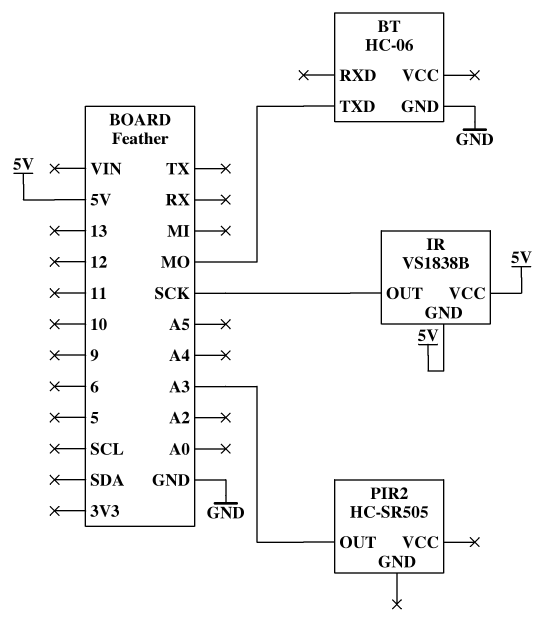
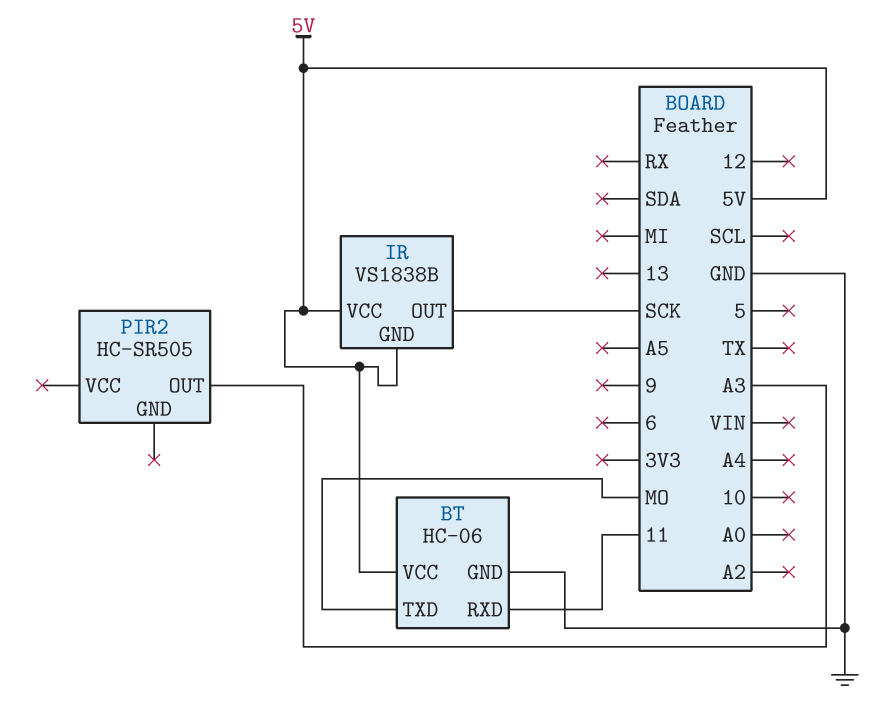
BT pin RXD: none -> 11
BT pin VCC: none -> 5V

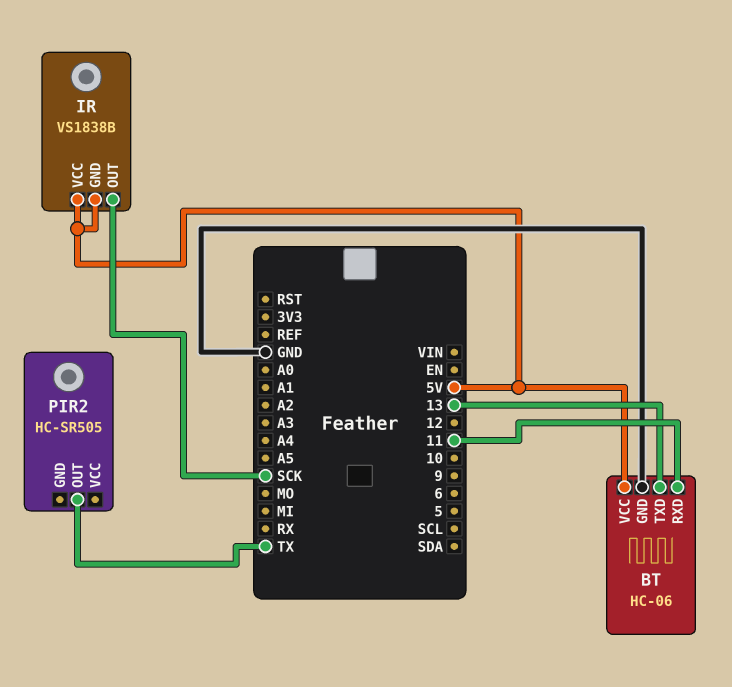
BT pin TXD: MO -> 13
PIR2 pin OUT: A3 -> TX

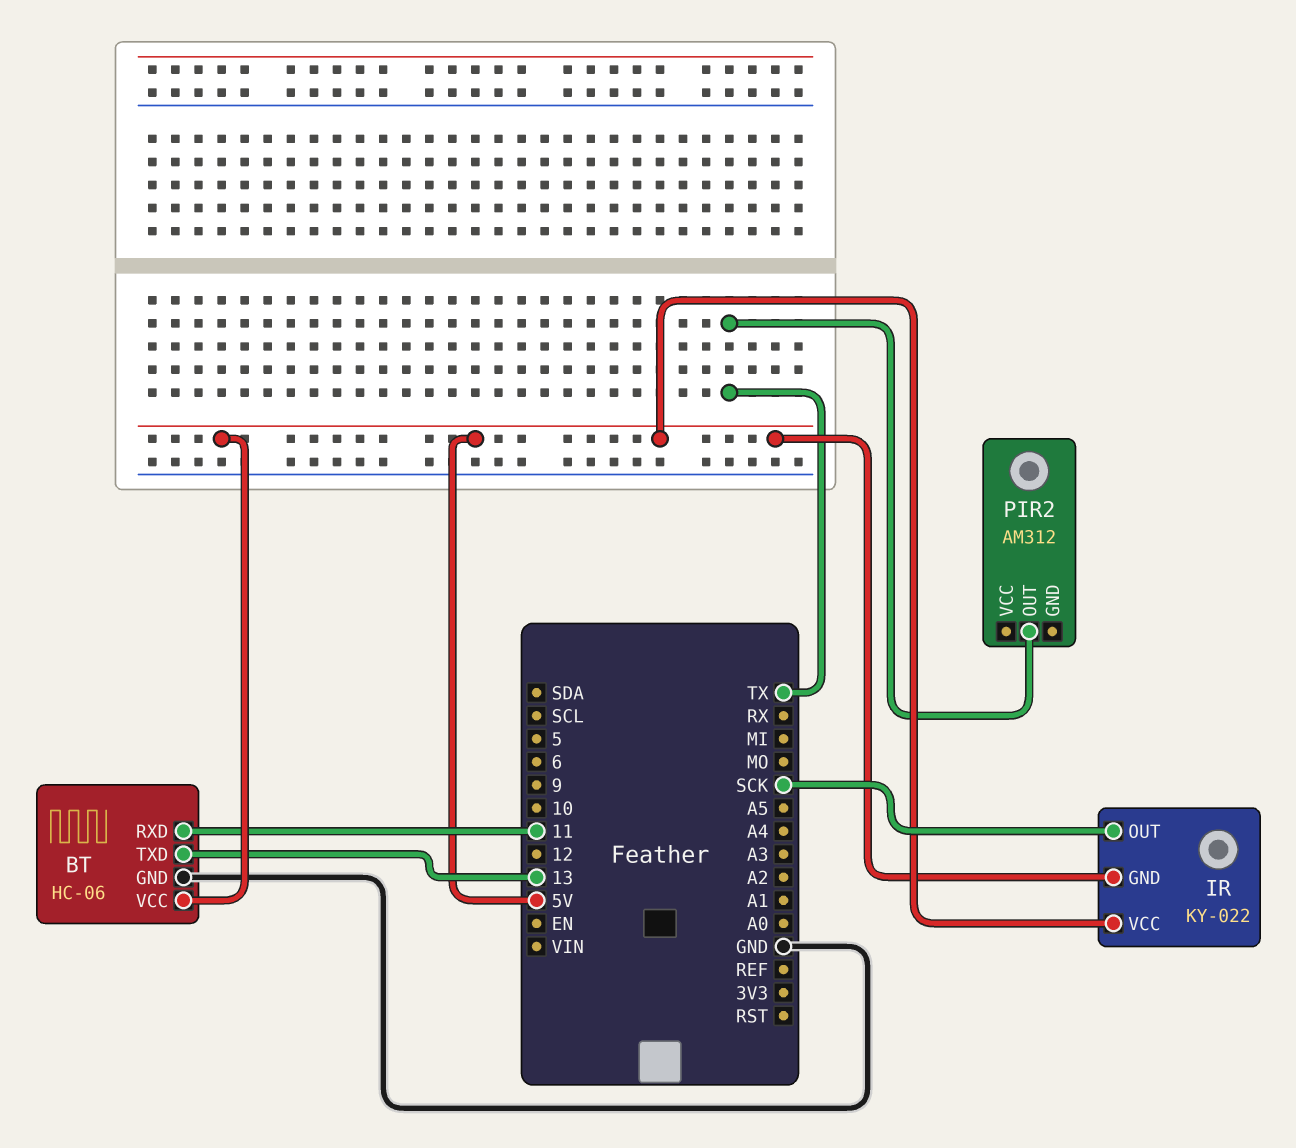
IR: VS1838B -> KY-022
PIR2: HC-SR505 -> AM312

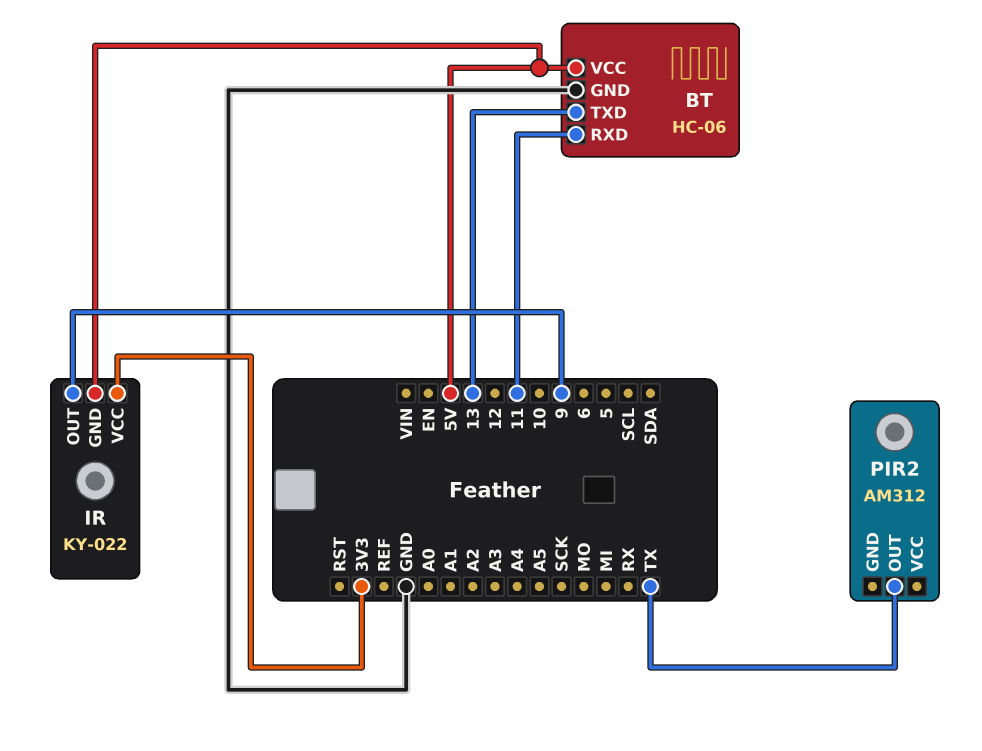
IR pin OUT: SCK -> 9
IR pin VCC: 5V -> 3V3

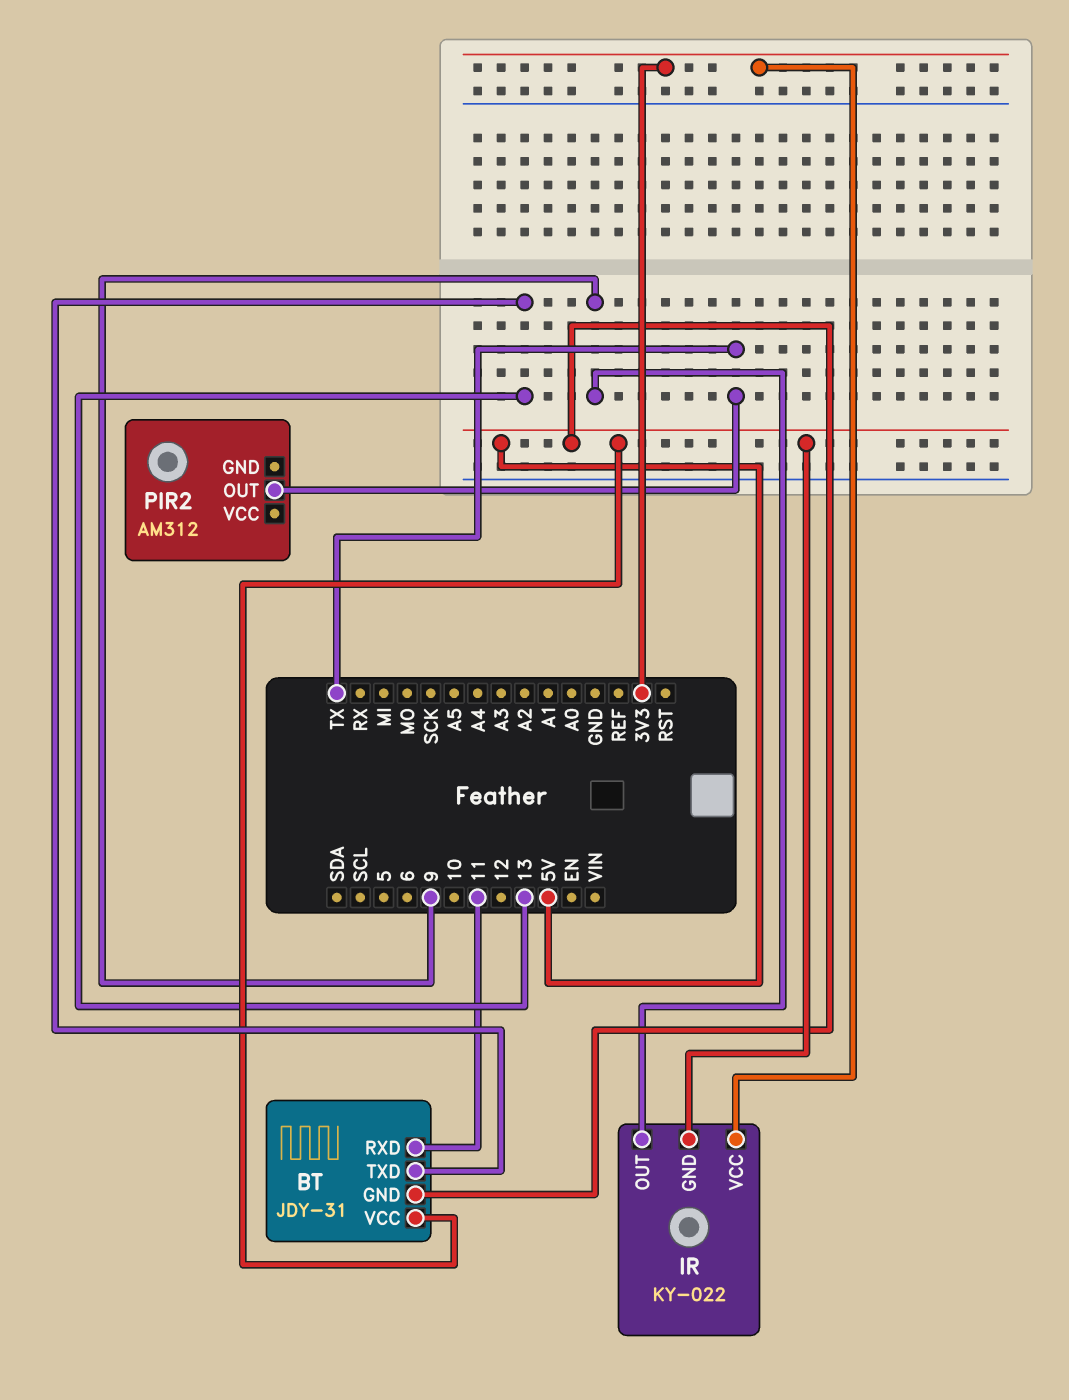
BT: HC-06 -> JDY-31
BT pin GND: GND -> 5V

